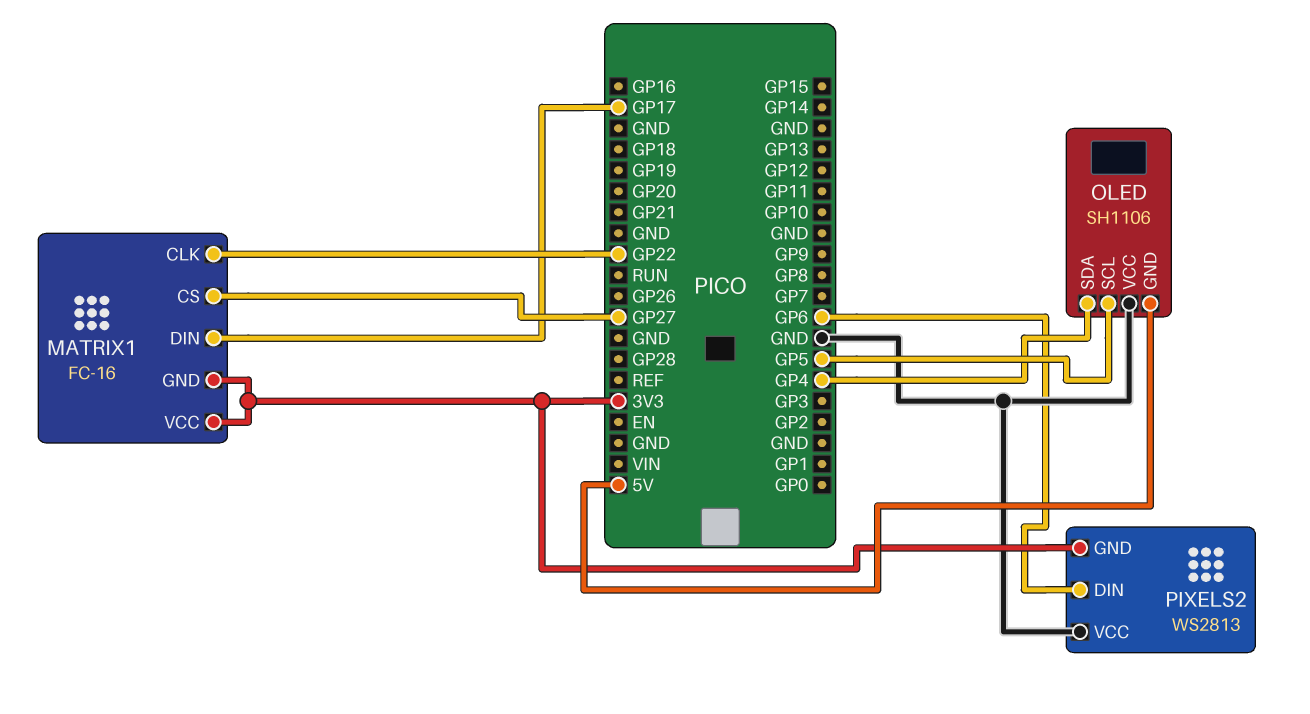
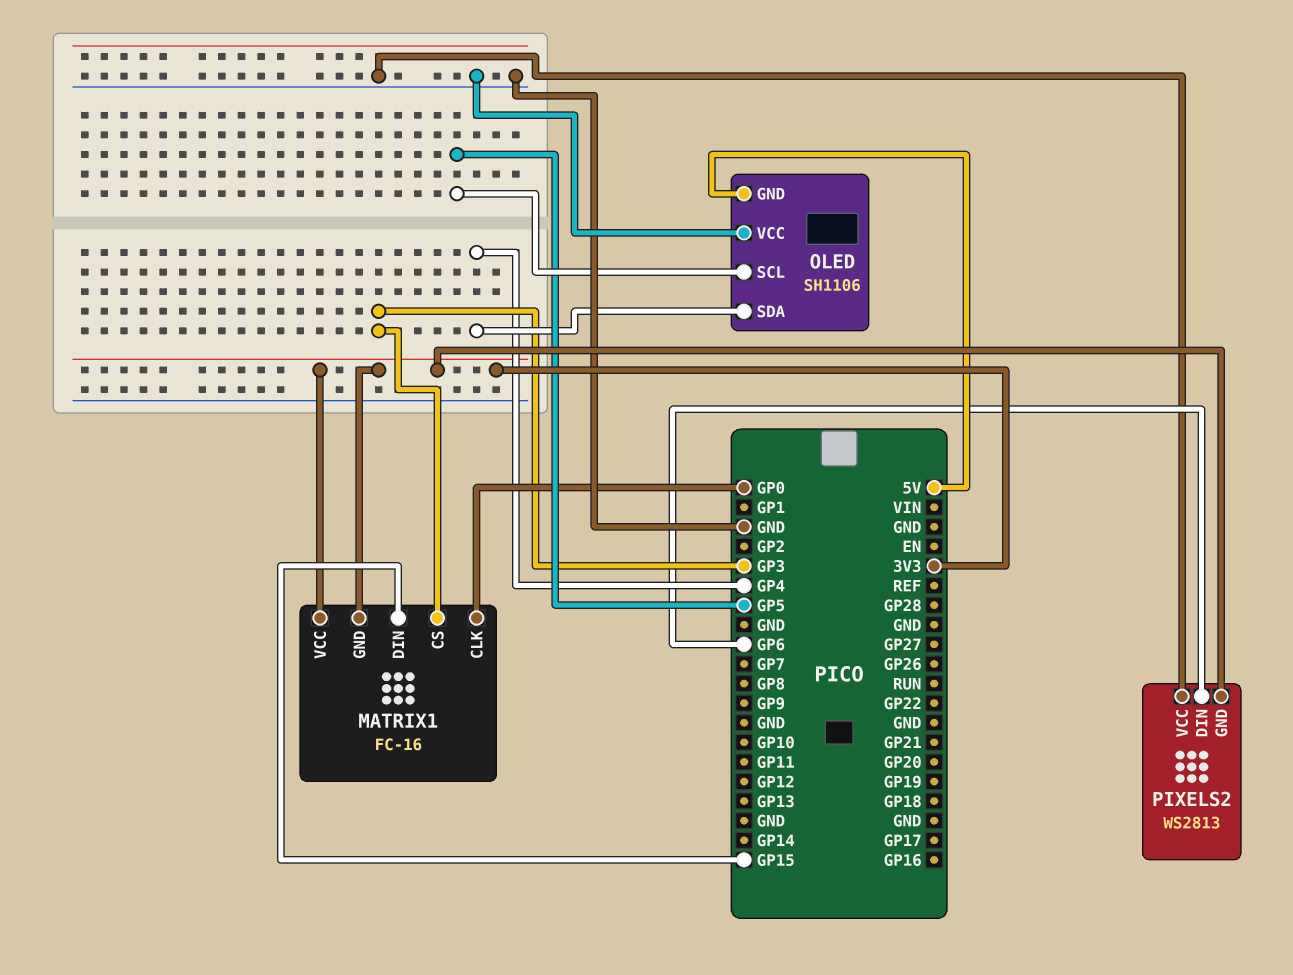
MATRIX1 pin CLK: GP22 -> GP0
MATRIX1 pin CS: GP27 -> GP3
MATRIX1 pin DIN: GP17 -> GP15

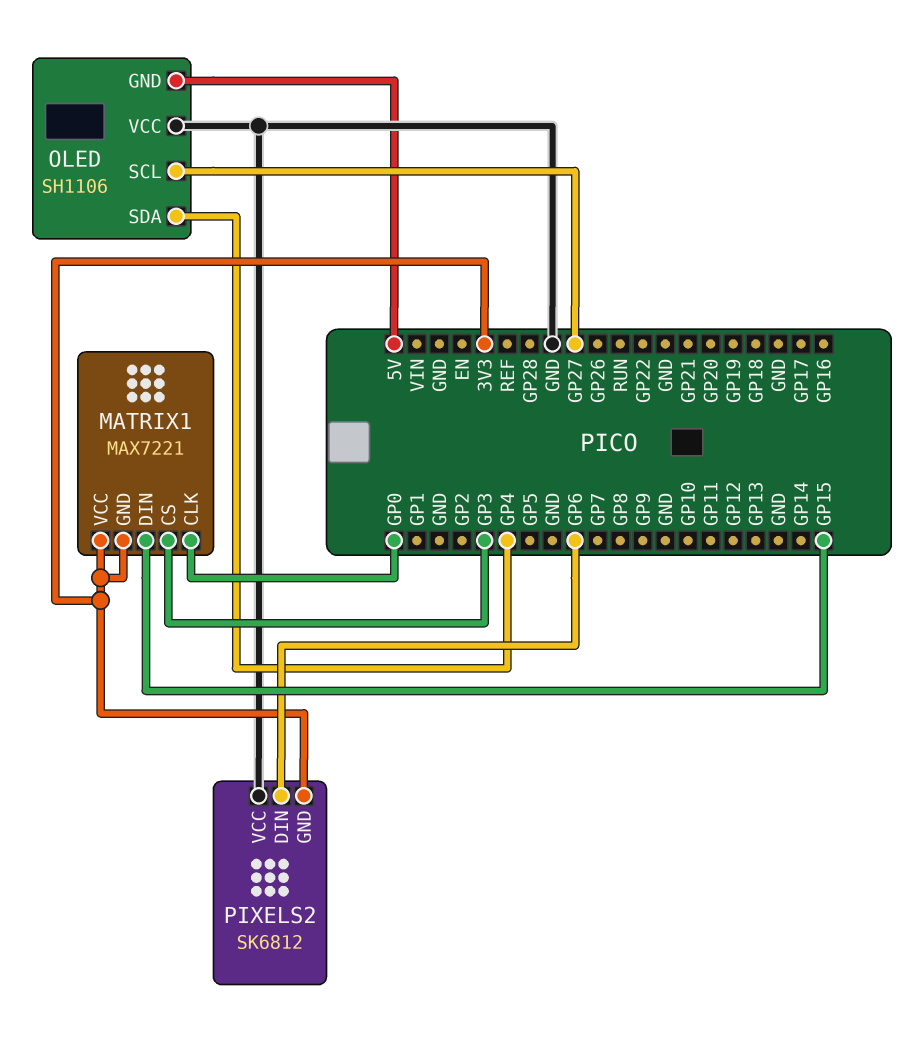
MATRIX1: FC-16 -> MAX7221
OLED pin SCL: GP5 -> GP27
PIXELS2: WS2813 -> SK6812

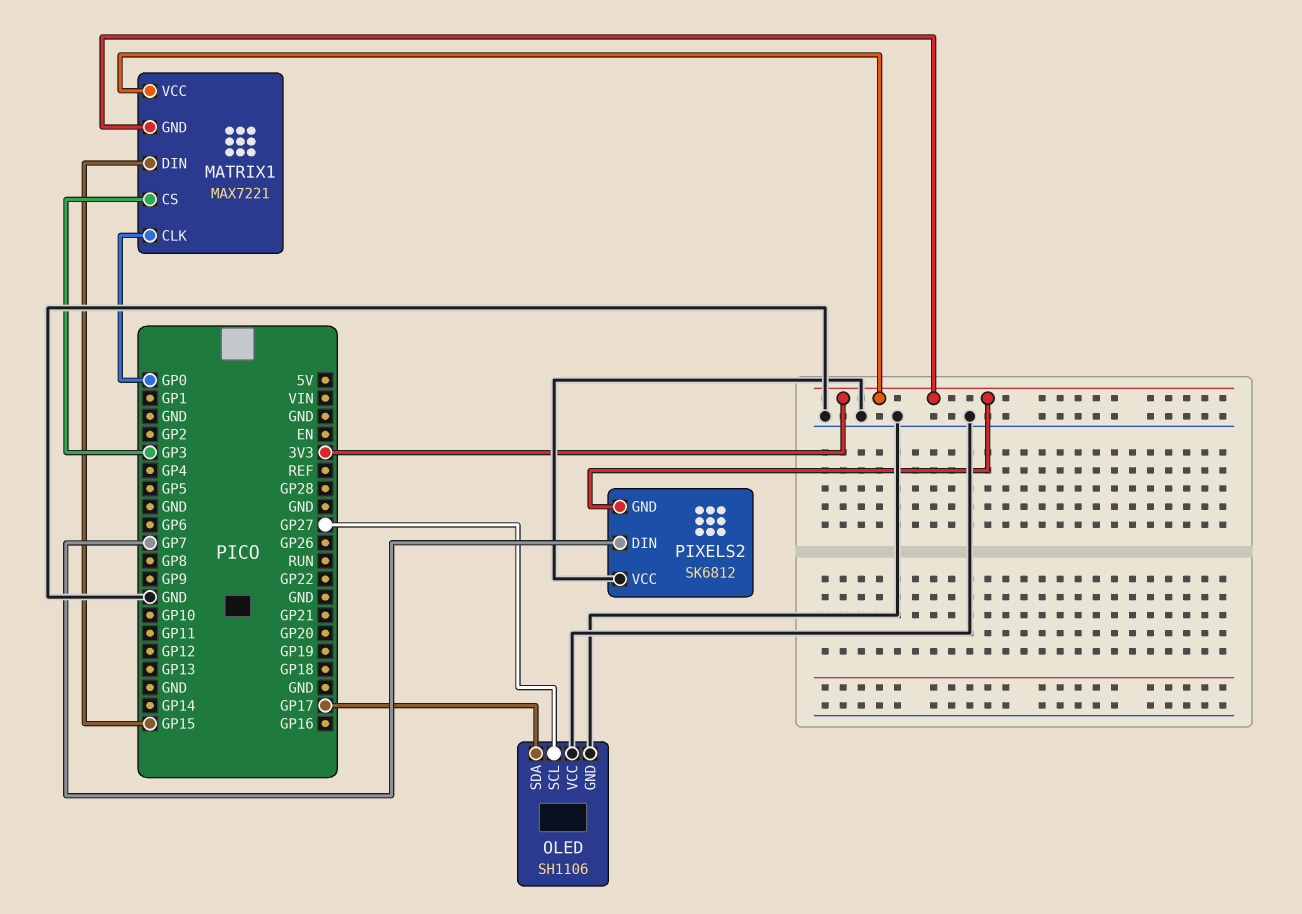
OLED pin GND: 5V -> GND
OLED pin SDA: GP4 -> GP17
PIXELS2 pin DIN: GP6 -> GP7

